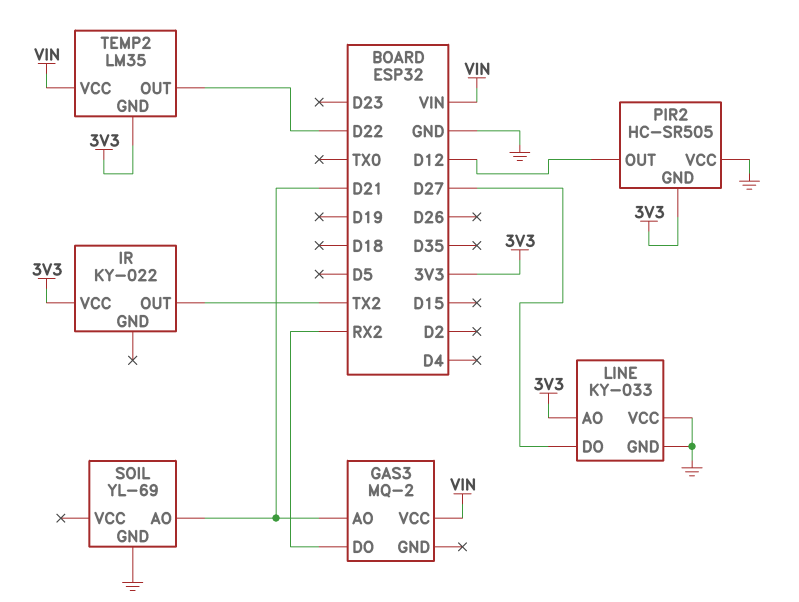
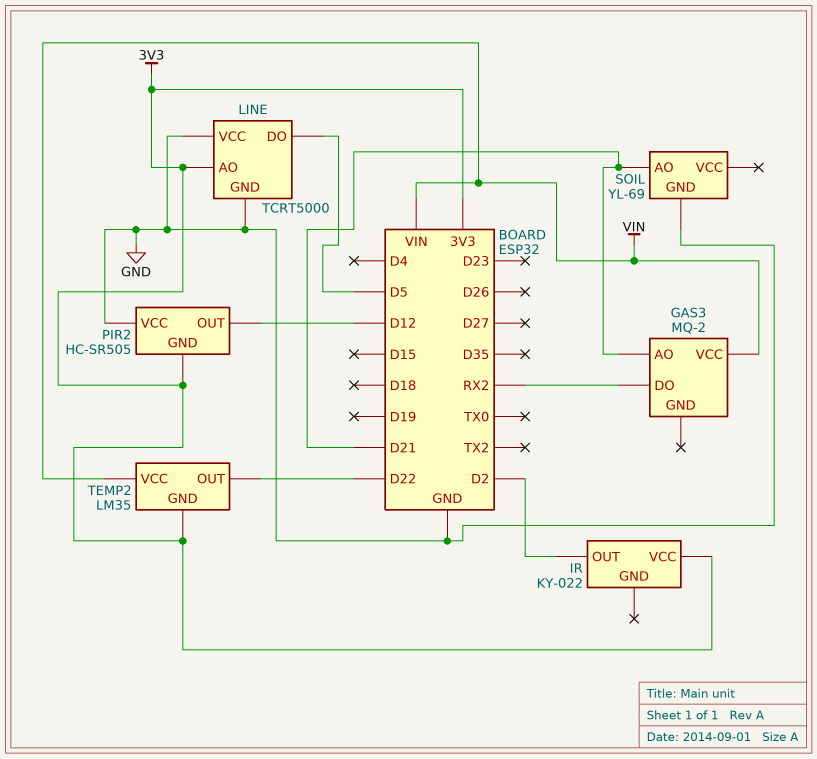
IR pin OUT: TX2 -> D2
LINE: KY-033 -> TCRT5000
LINE pin DO: D27 -> D5

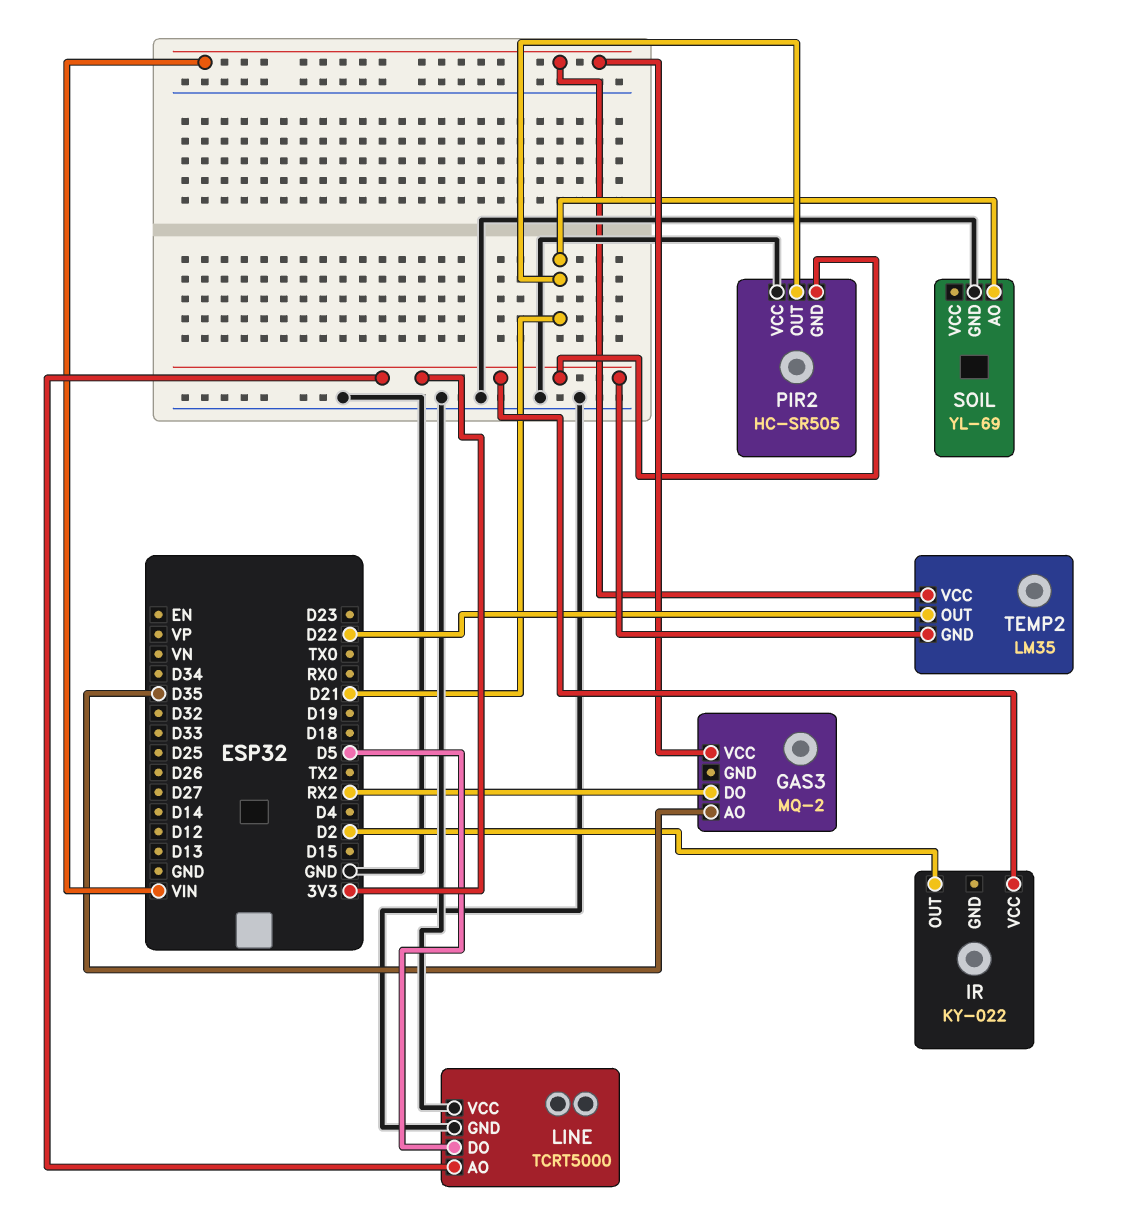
GAS3 pin AO: D21 -> D35
PIR2 pin OUT: D12 -> D21

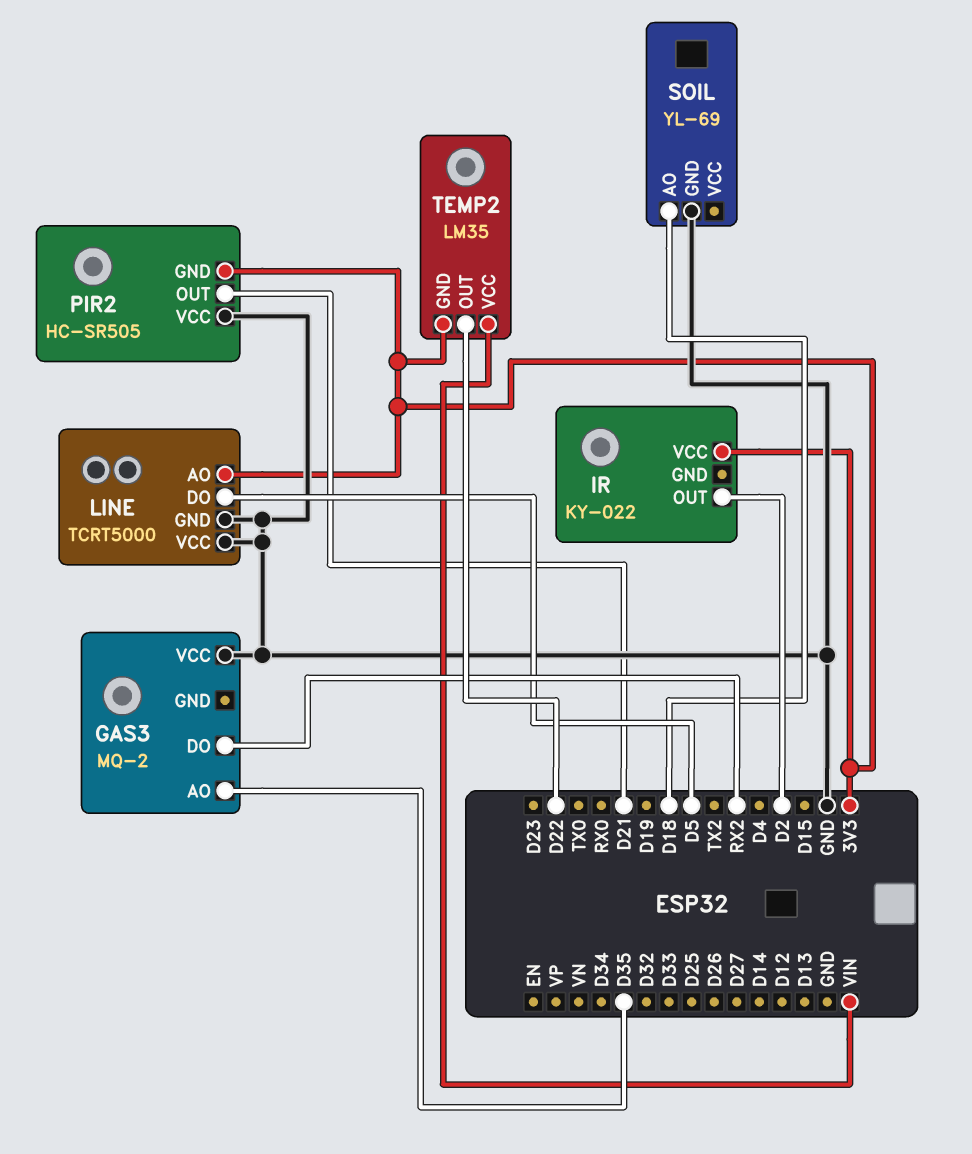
GAS3 pin VCC: VIN -> GND
SOIL pin AO: D21 -> D18

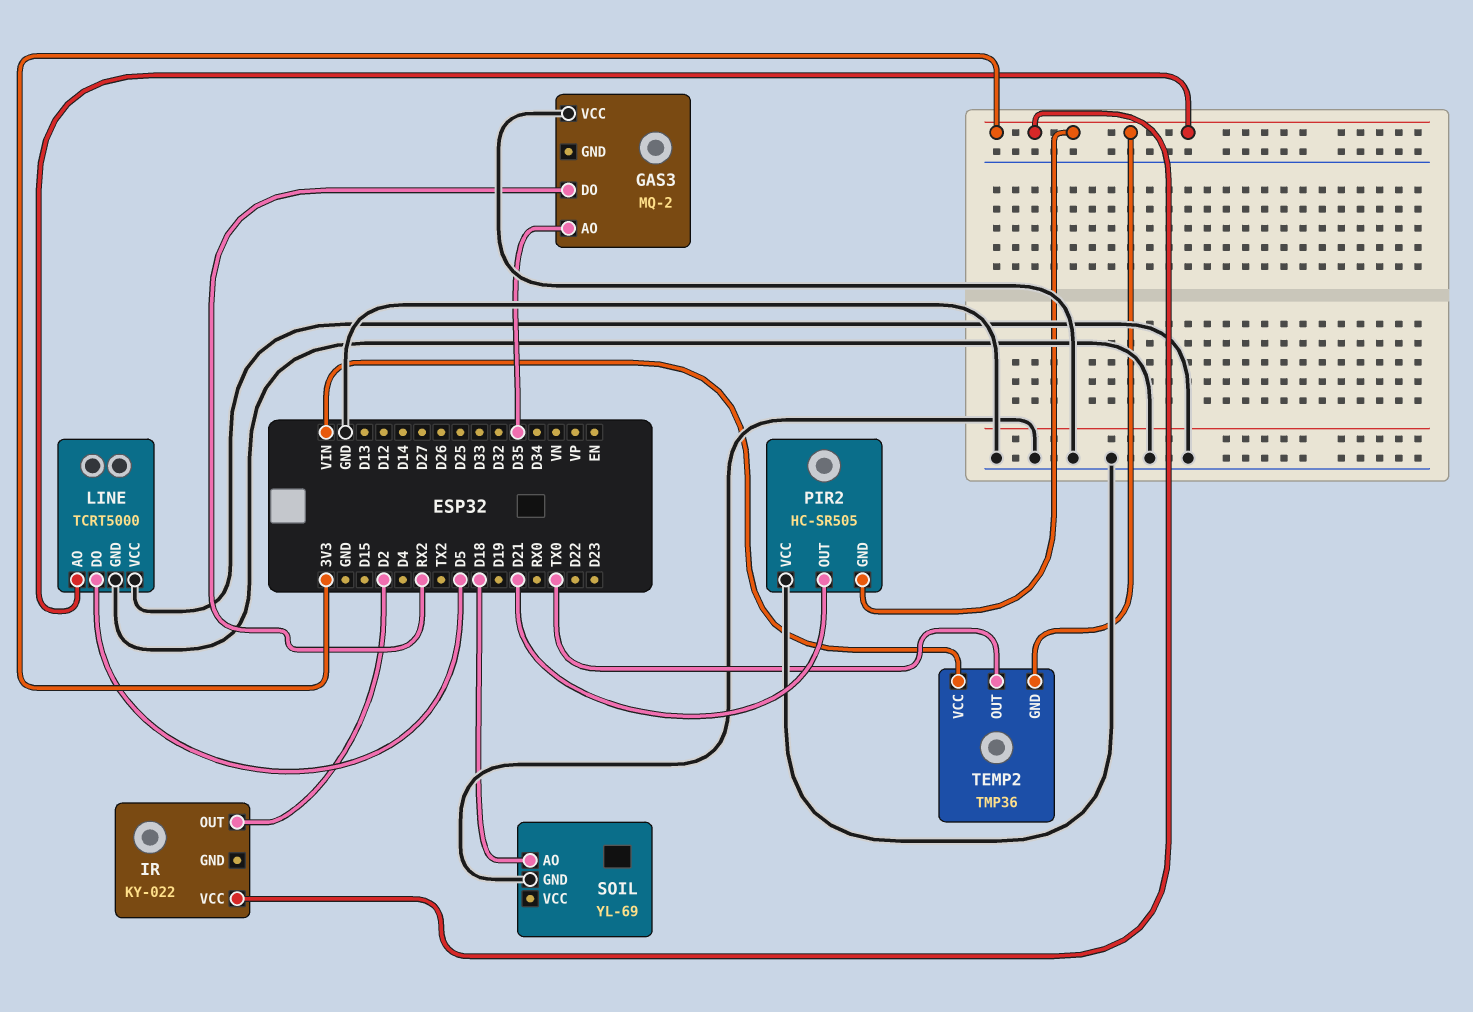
TEMP2: LM35 -> TMP36
TEMP2 pin OUT: D22 -> TX0

